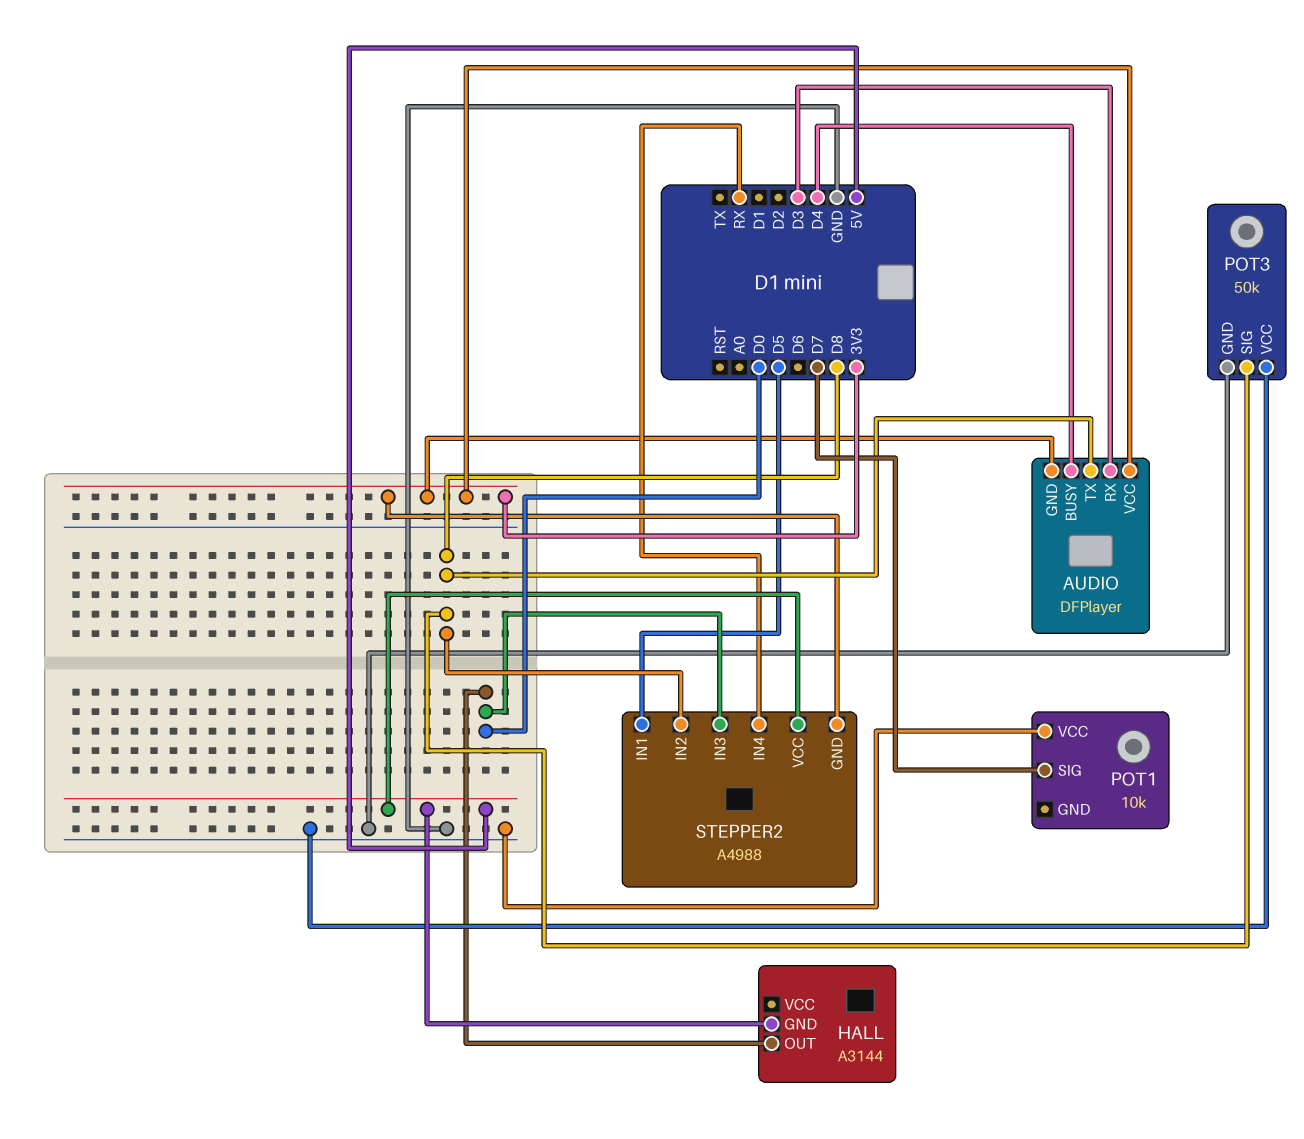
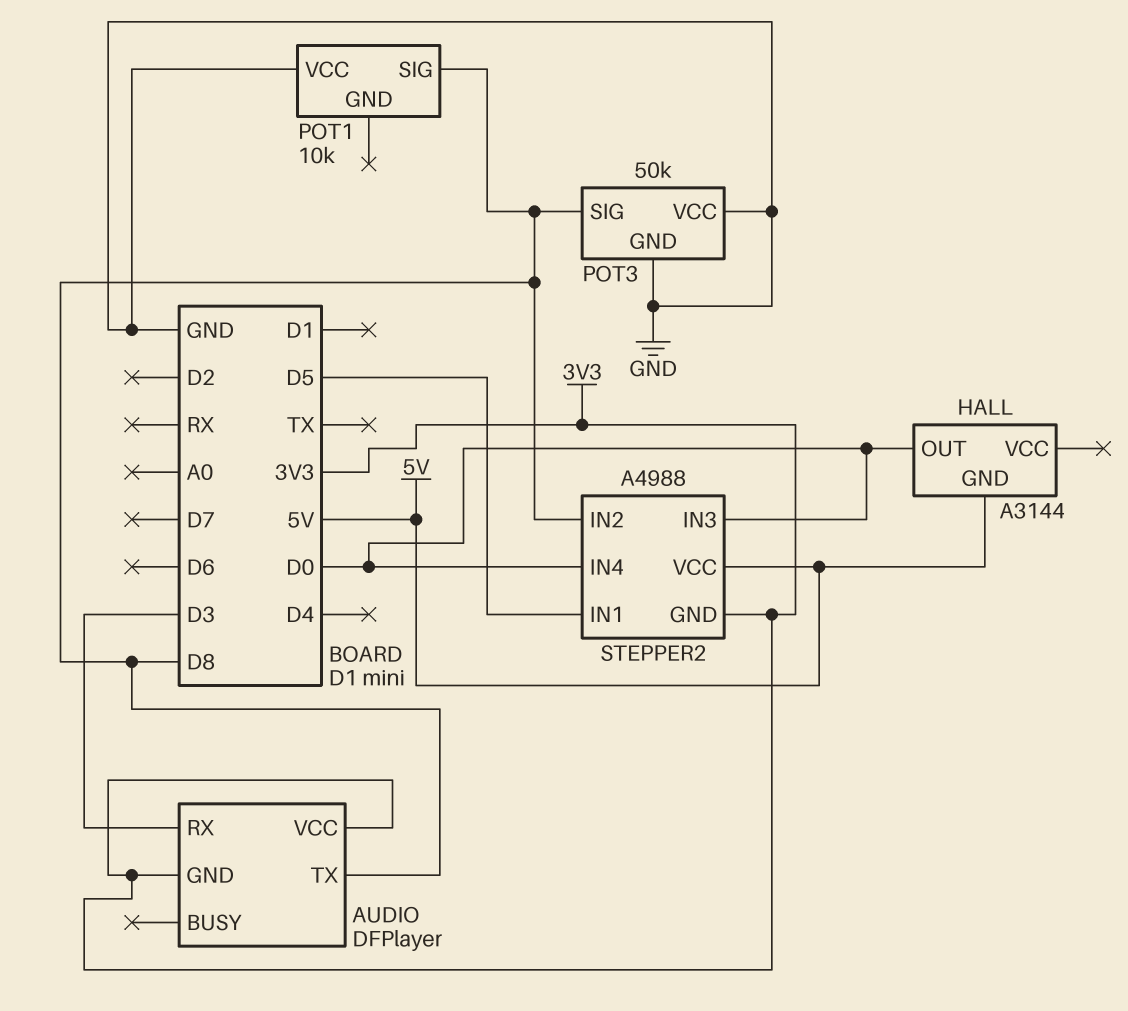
AUDIO pin BUSY: D4 -> none
POT1 pin SIG: D7 -> D8
STEPPER2 pin IN4: RX -> D0

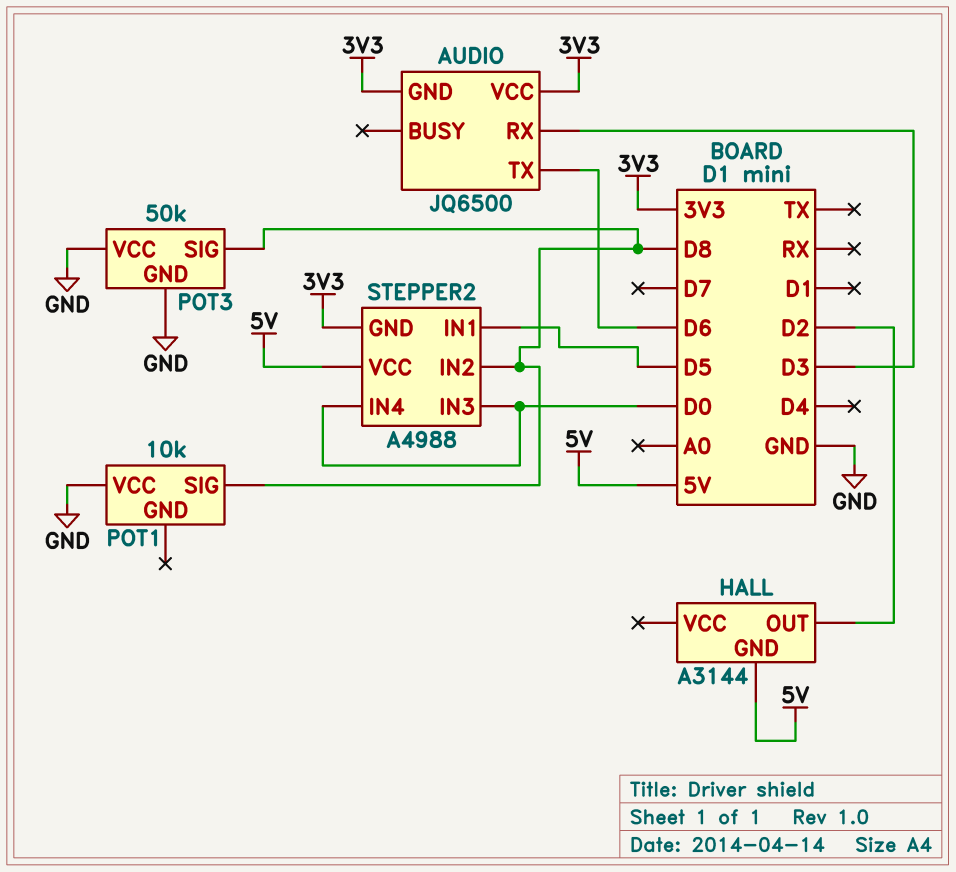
AUDIO: DFPlayer -> JQ6500
AUDIO pin TX: D8 -> D6
HALL pin OUT: D0 -> D2

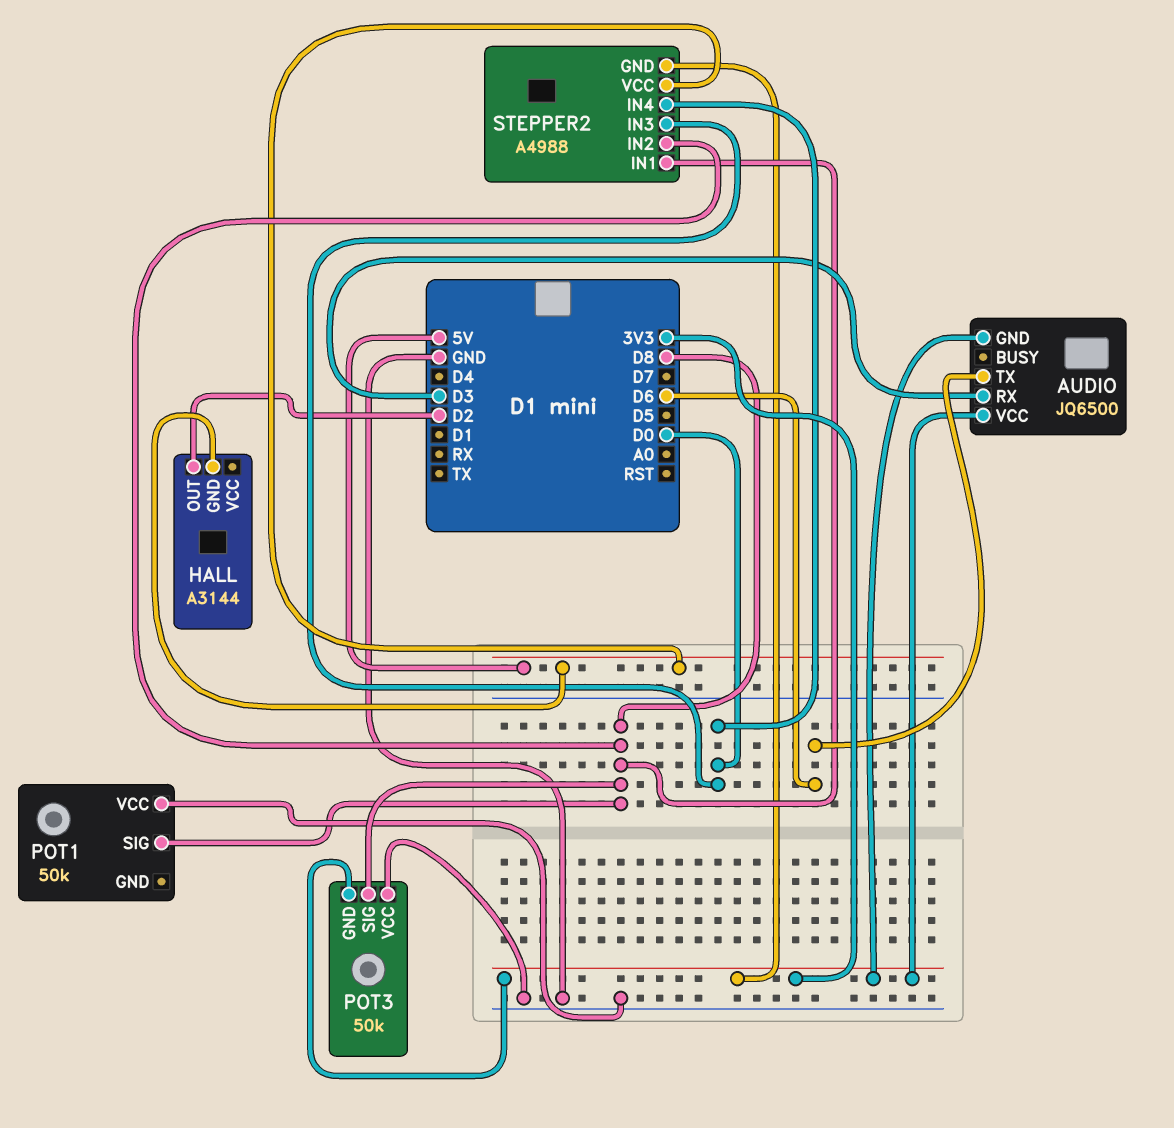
POT1: 10k -> 50k
POT3 pin GND: GND -> 3V3
STEPPER2 pin IN1: D5 -> D8

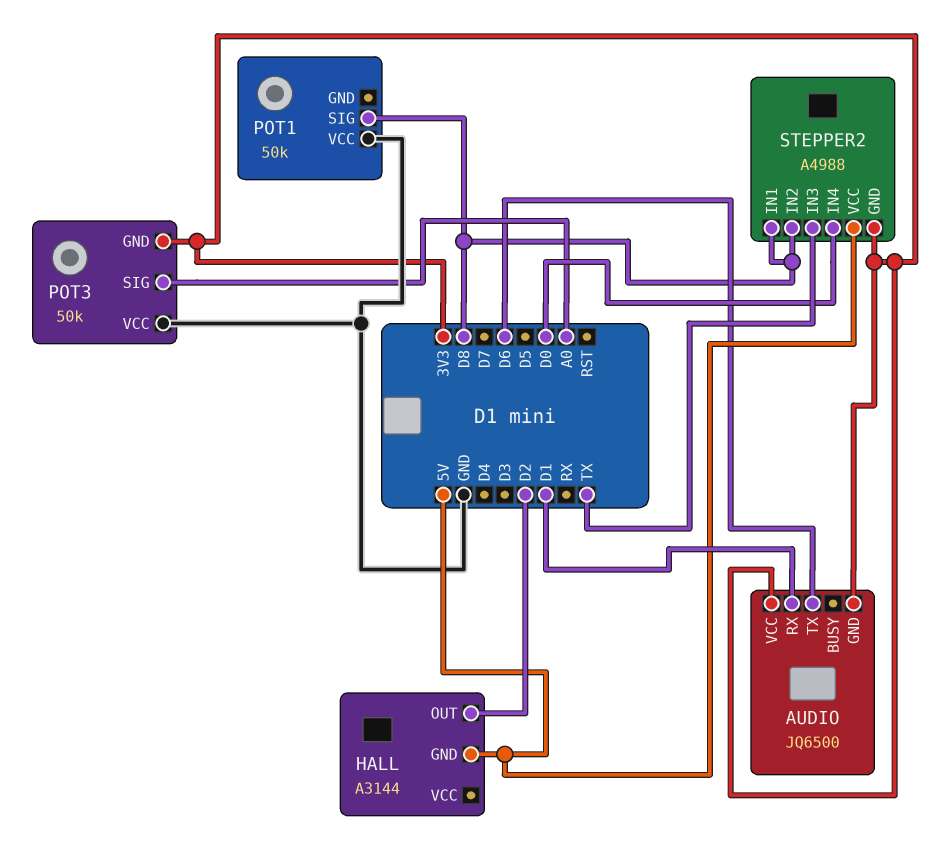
AUDIO pin RX: D3 -> D1
POT3 pin SIG: D8 -> A0
STEPPER2 pin IN3: D0 -> TX

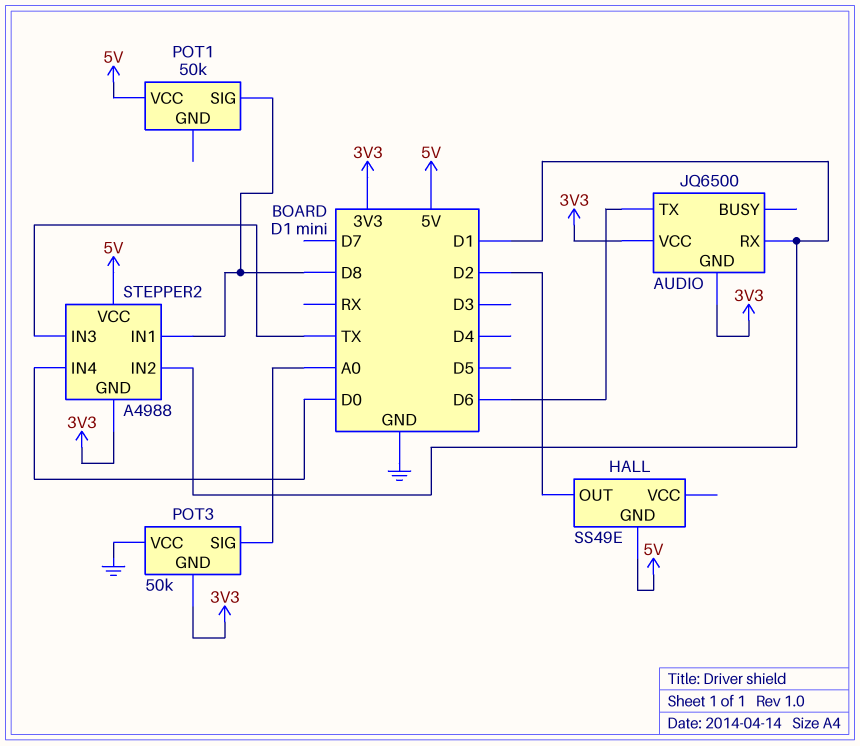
HALL: A3144 -> SS49E
POT1 pin VCC: GND -> 5V
STEPPER2 pin IN2: D8 -> D1

